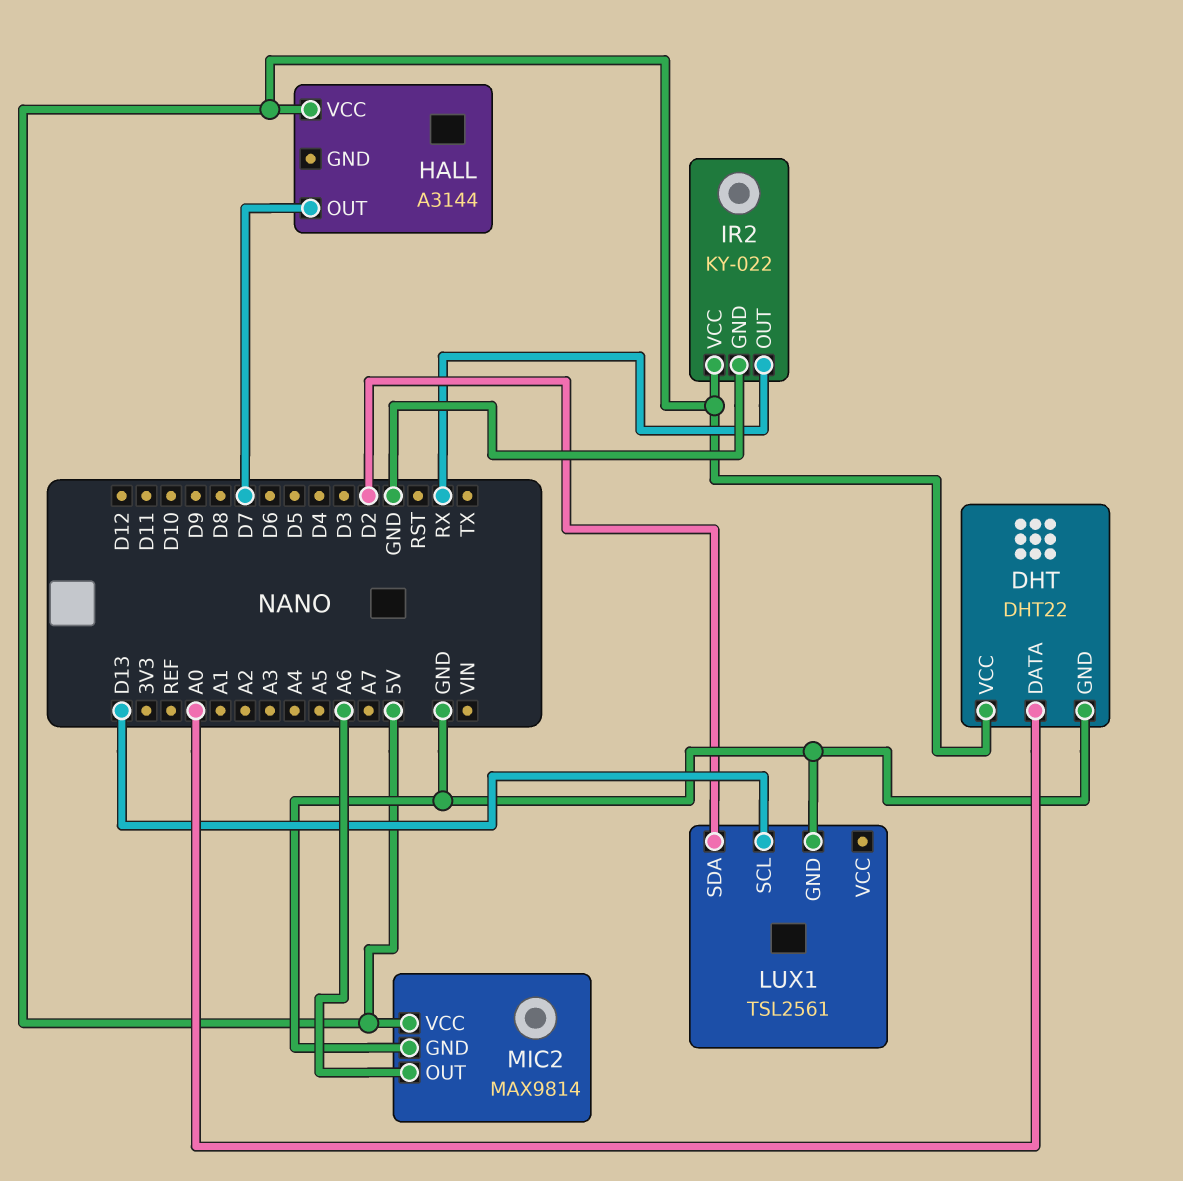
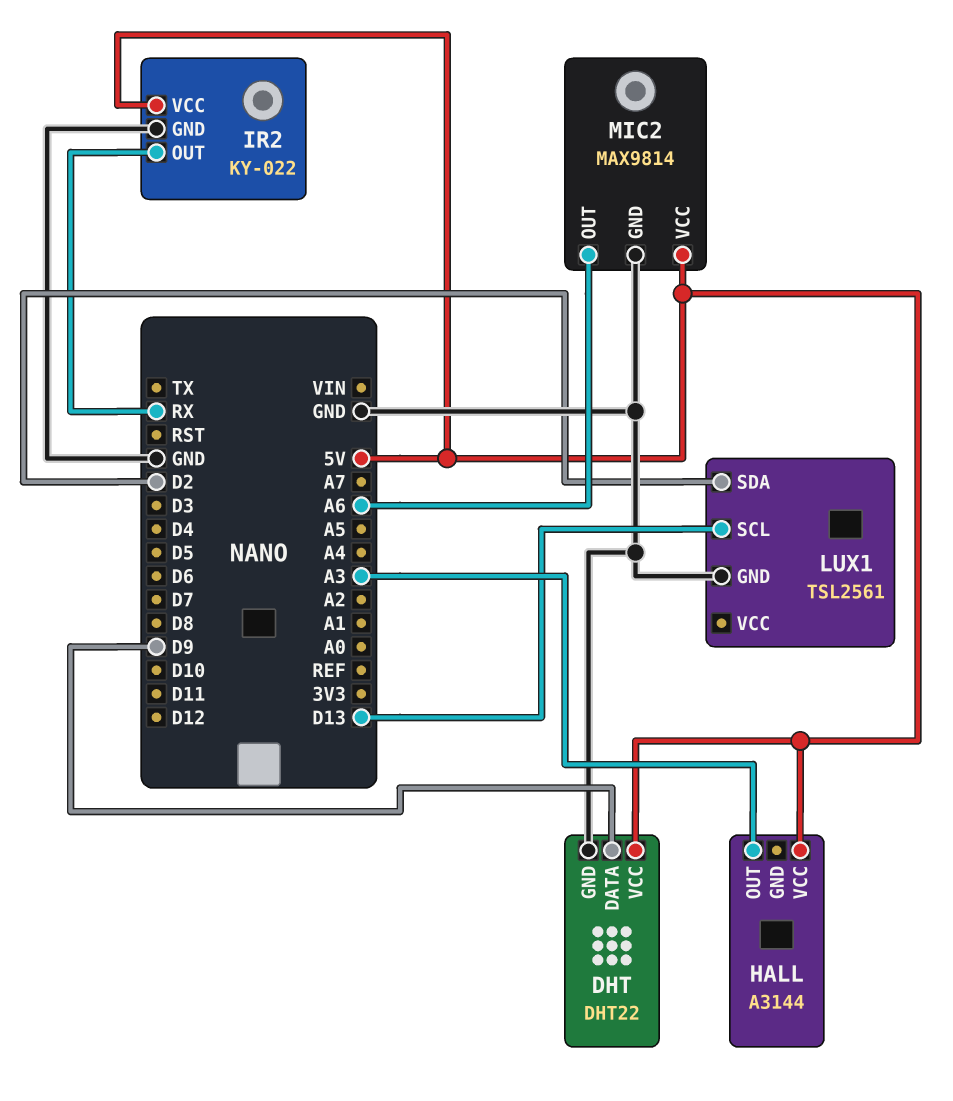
DHT pin DATA: A0 -> D9
HALL pin OUT: D7 -> A3

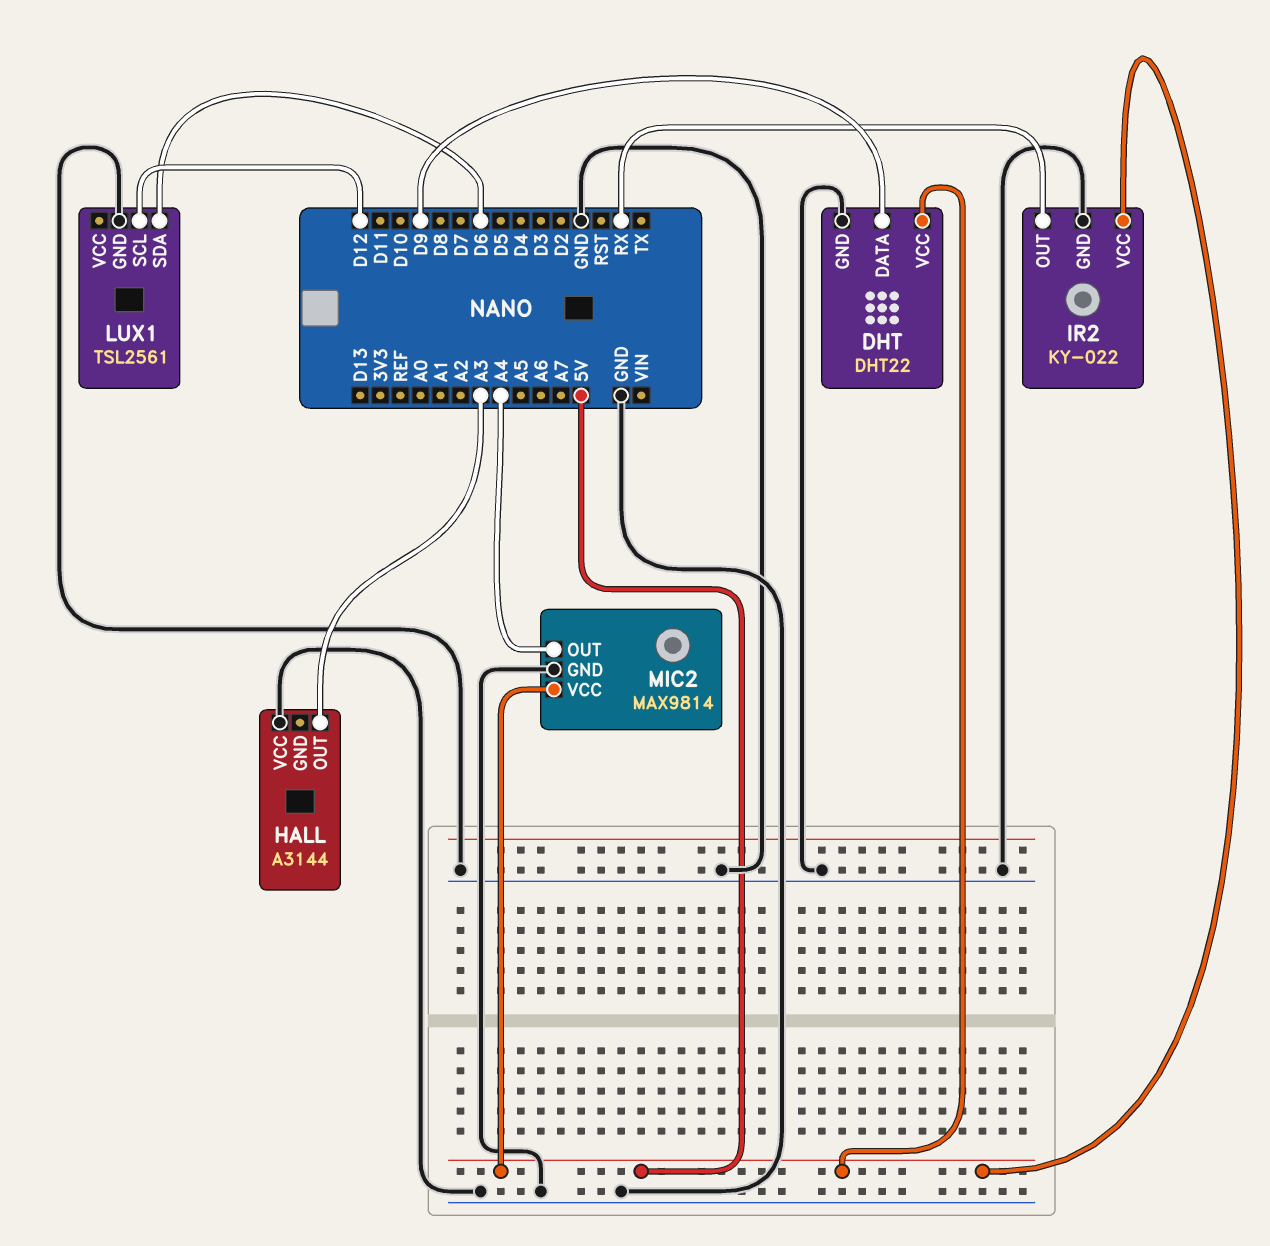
HALL pin VCC: 5V -> GND
LUX1 pin SCL: D13 -> D12
LUX1 pin SDA: D2 -> D6
MIC2 pin OUT: A6 -> A4

